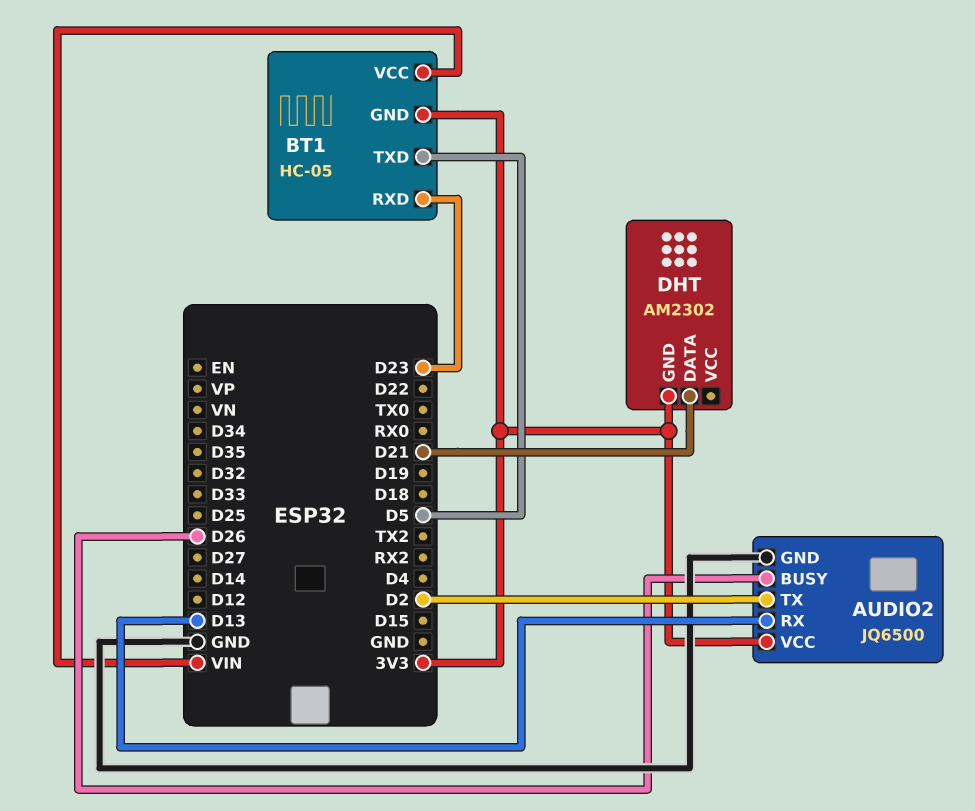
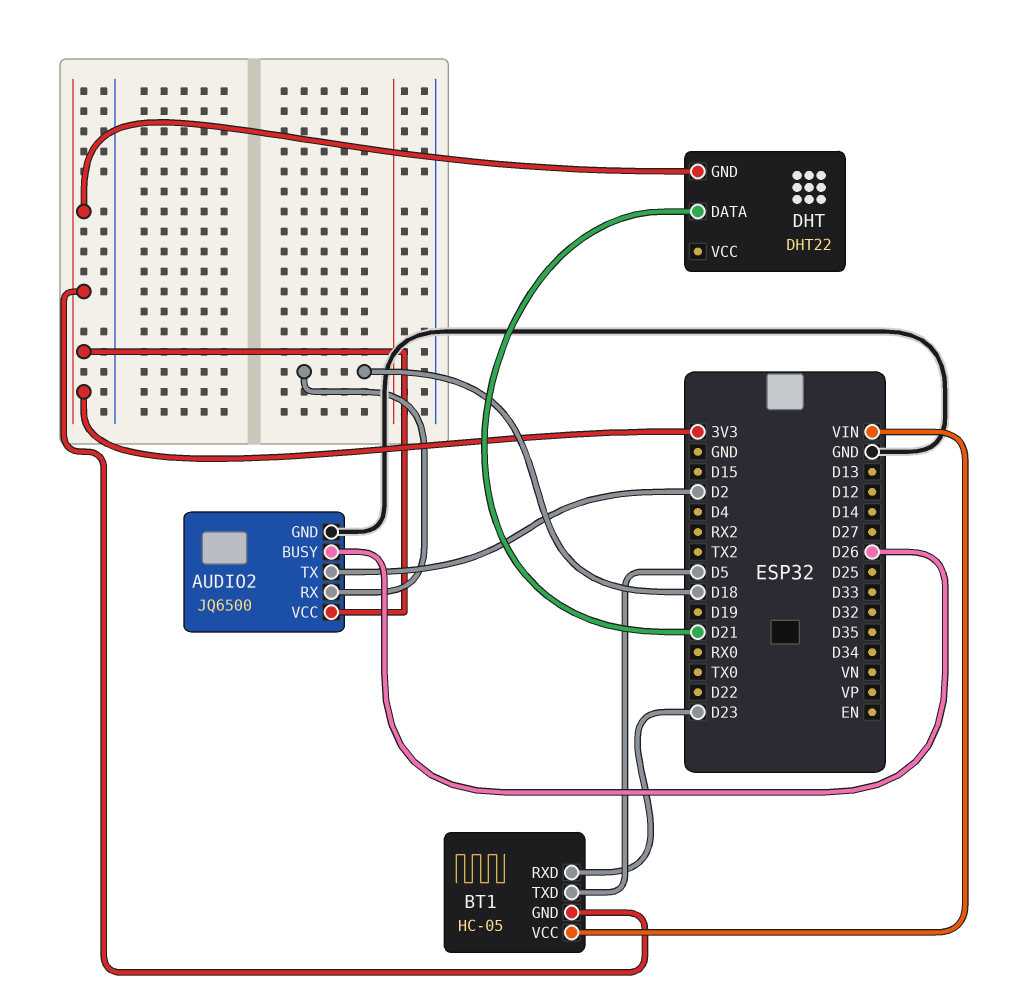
AUDIO2 pin RX: D13 -> D18
DHT: AM2302 -> DHT22

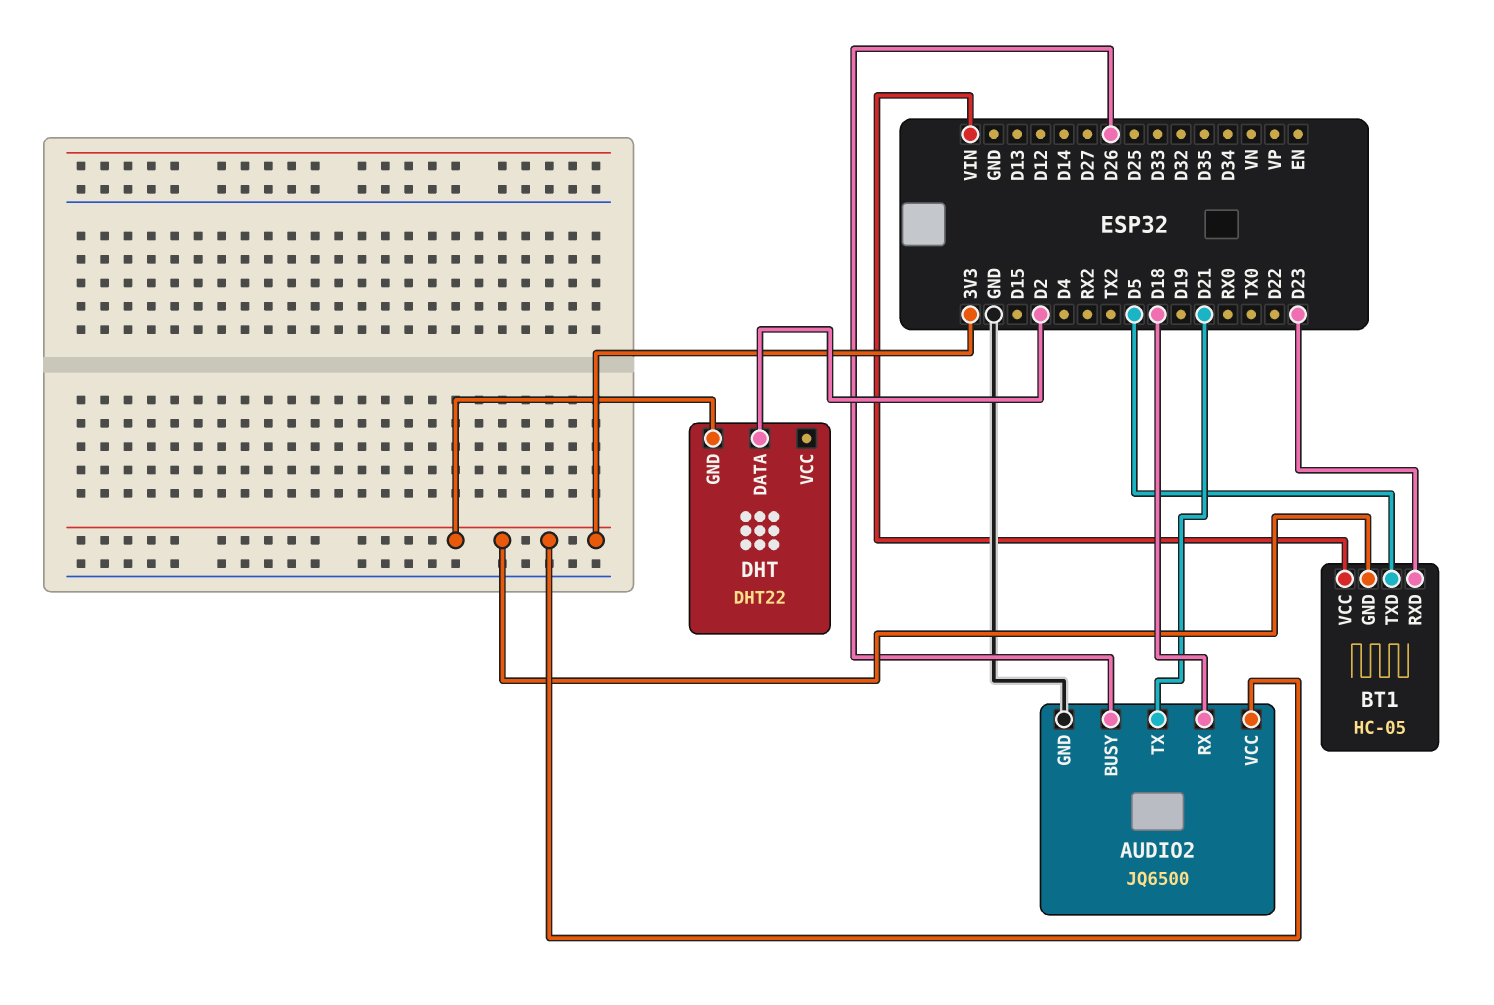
AUDIO2 pin TX: D2 -> D21
DHT pin DATA: D21 -> D2

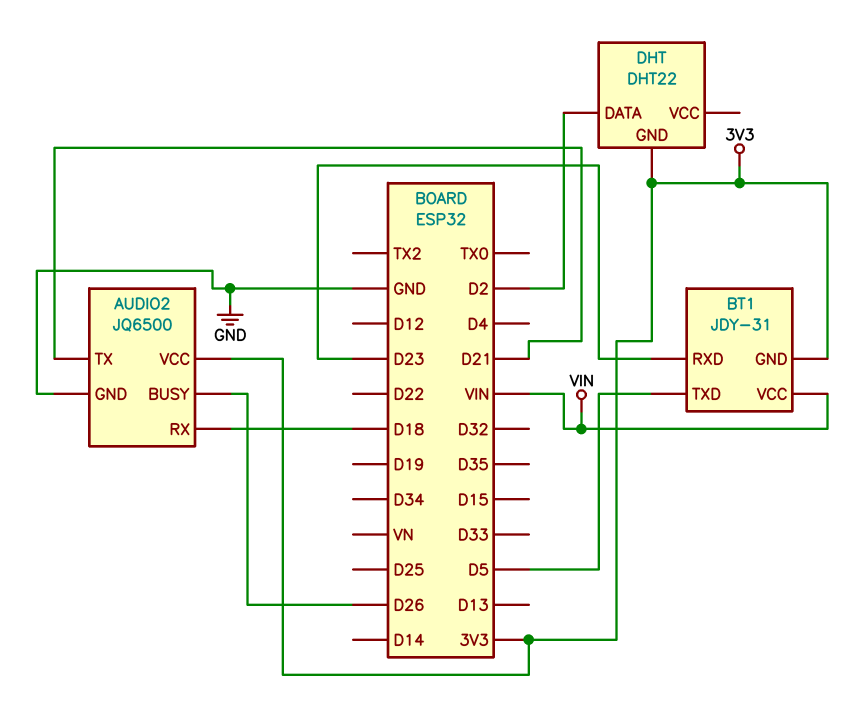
BT1: HC-05 -> JDY-31

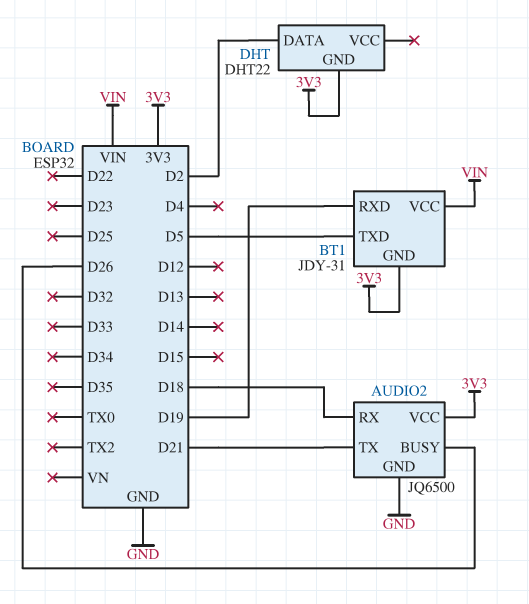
BT1 pin RXD: D23 -> D19

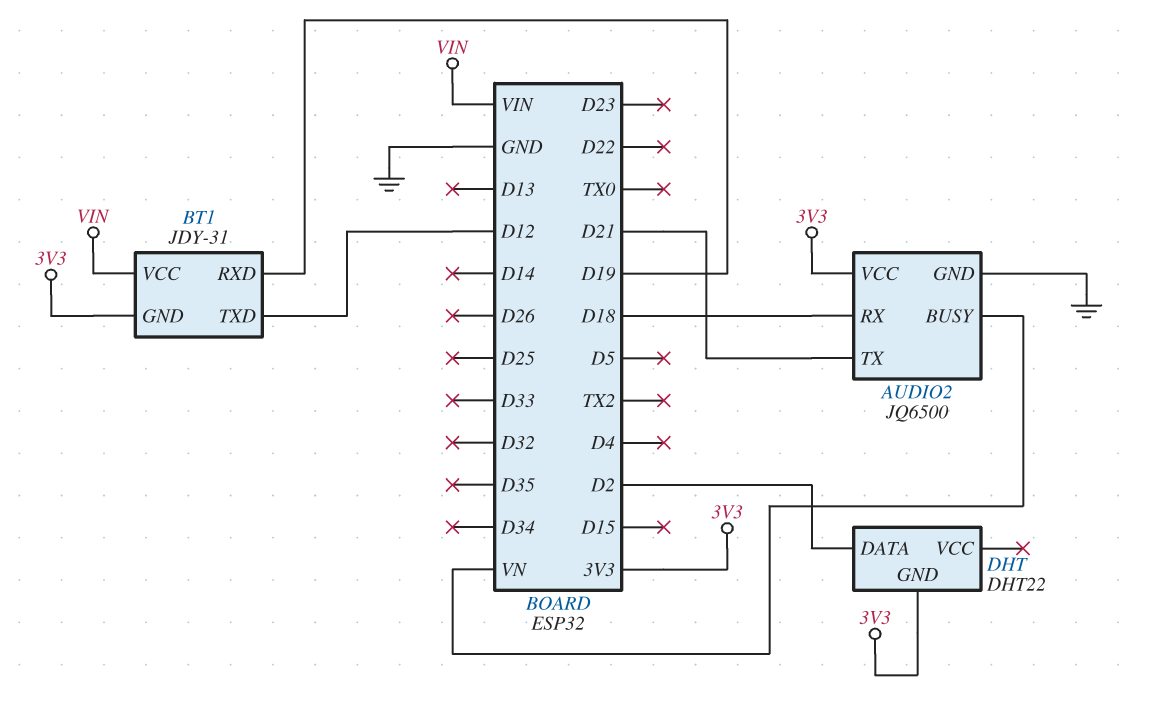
AUDIO2 pin BUSY: D26 -> VN
BT1 pin TXD: D5 -> D12

